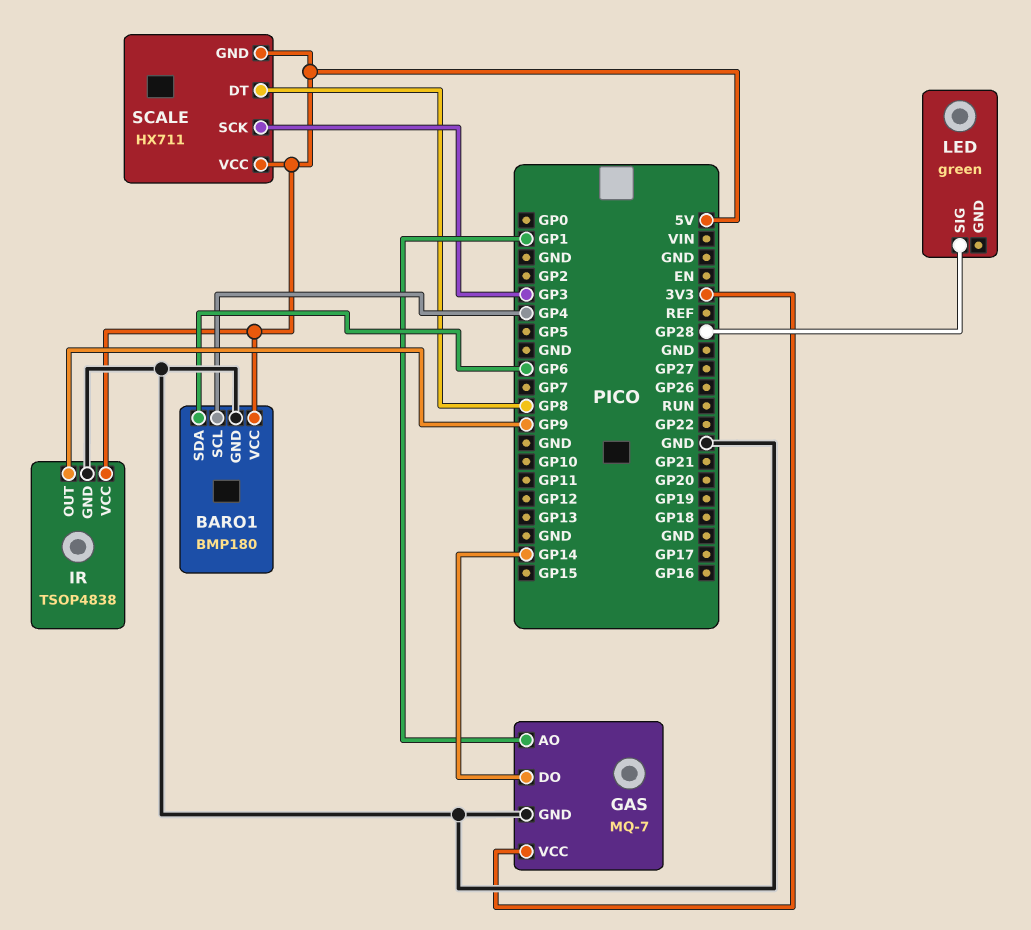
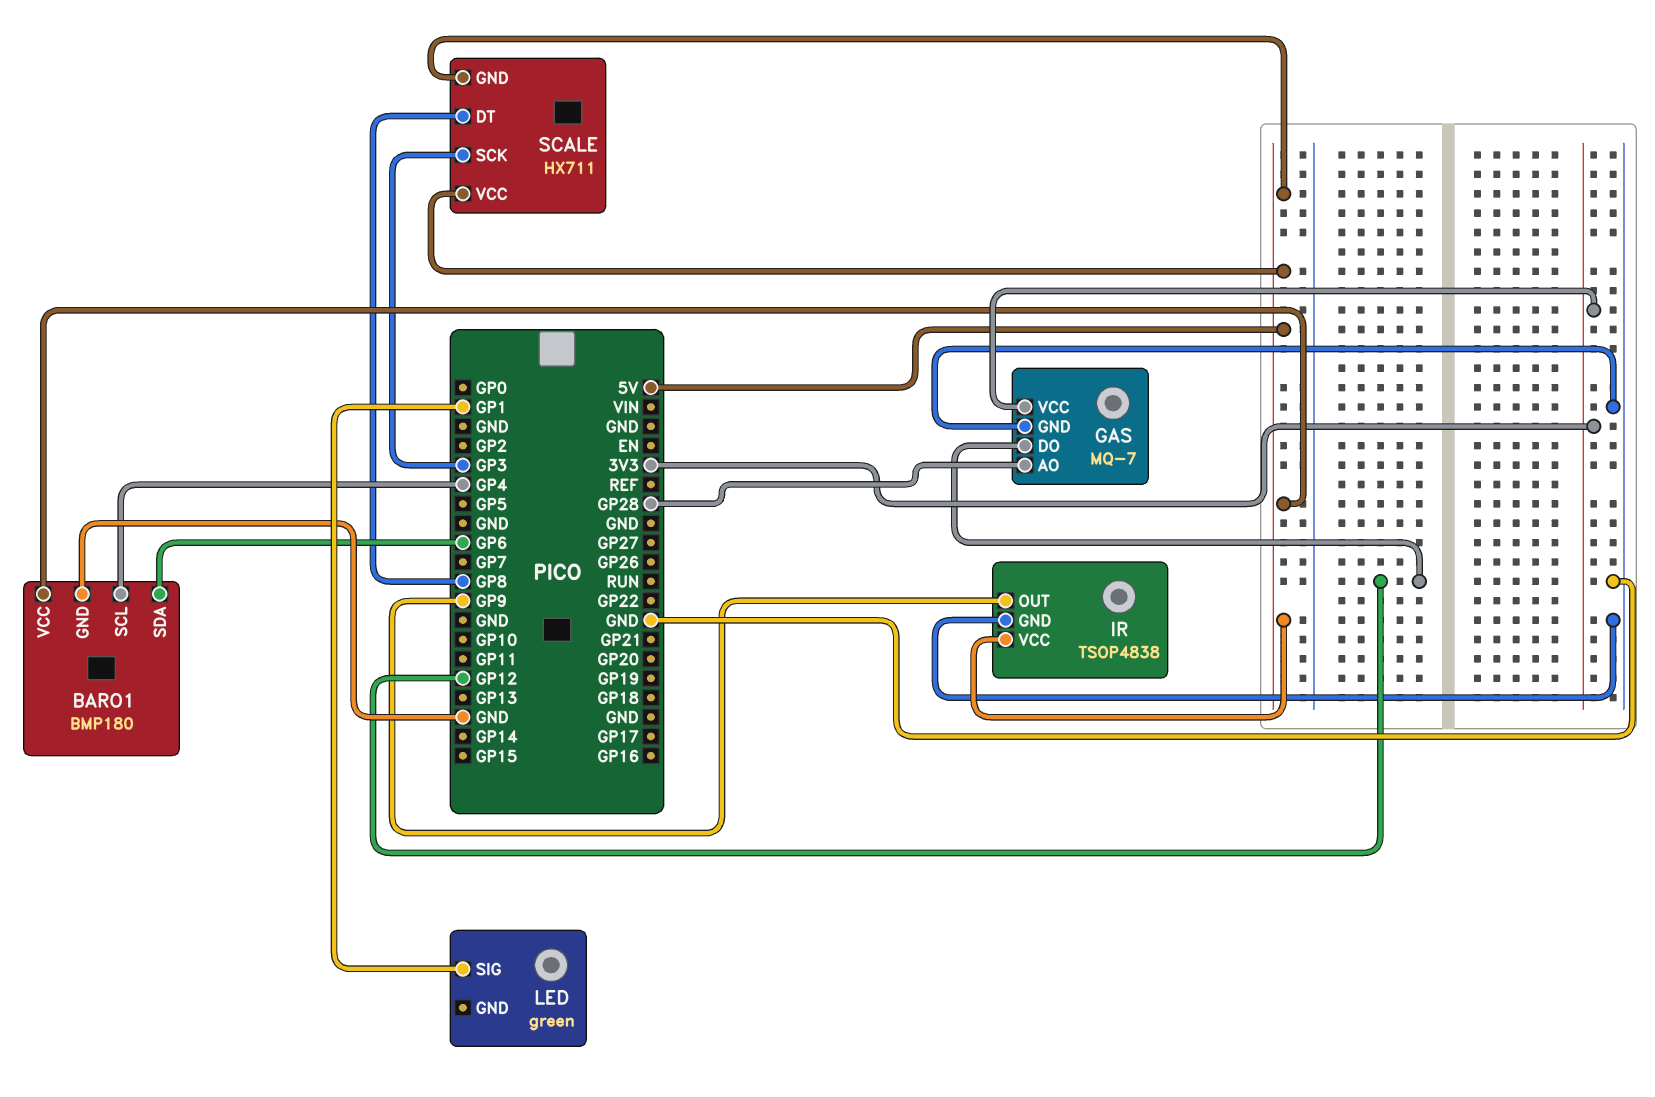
GAS pin AO: GP1 -> GP28
GAS pin DO: GP14 -> GP12
LED pin SIG: GP28 -> GP1

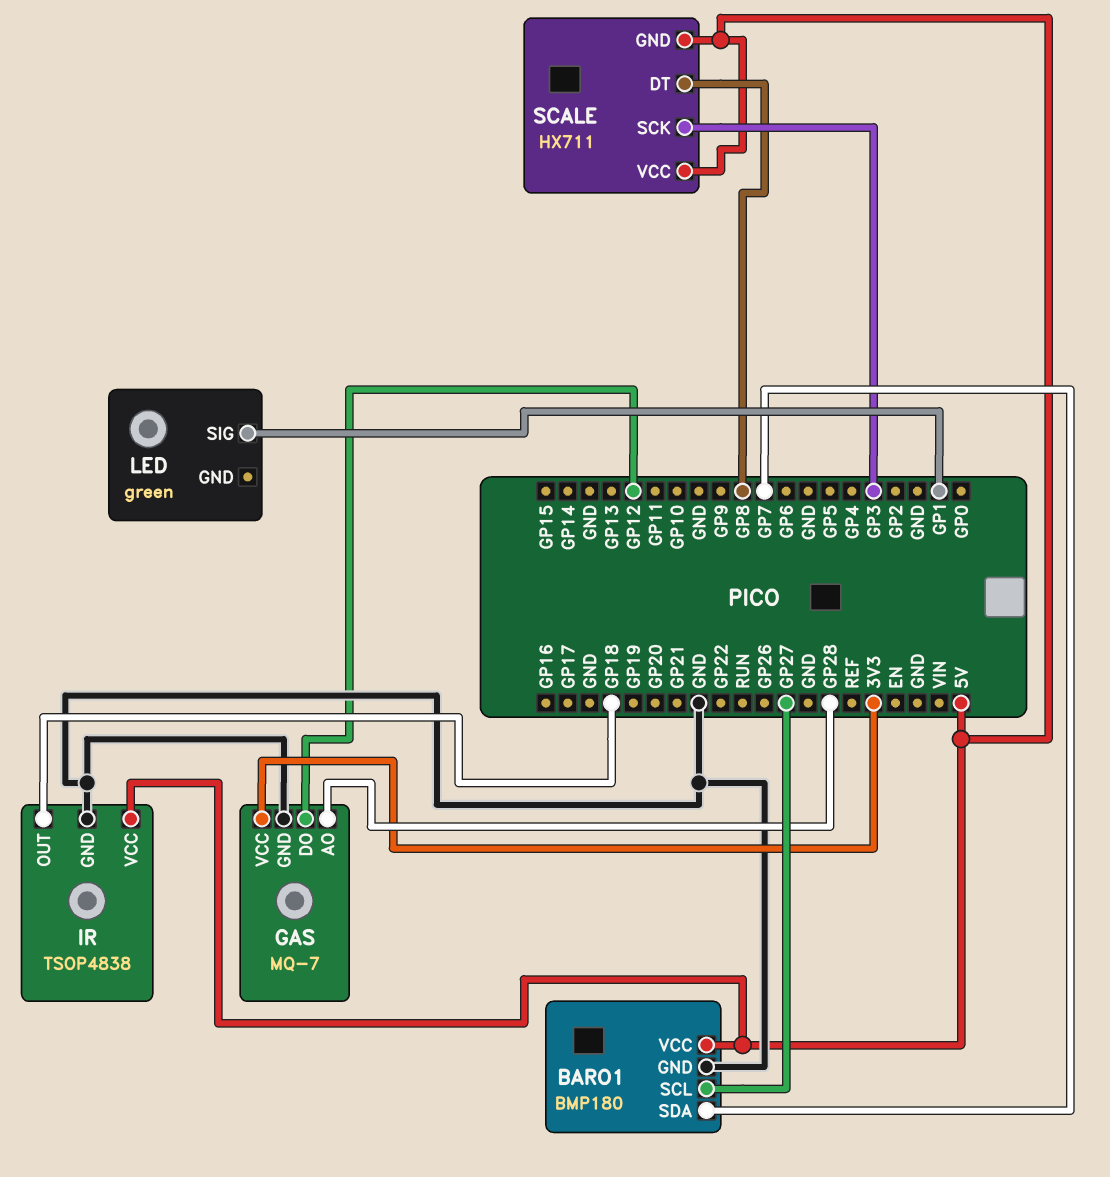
BARO1 pin SCL: GP4 -> GP27
BARO1 pin SDA: GP6 -> GP7
IR pin OUT: GP9 -> GP18

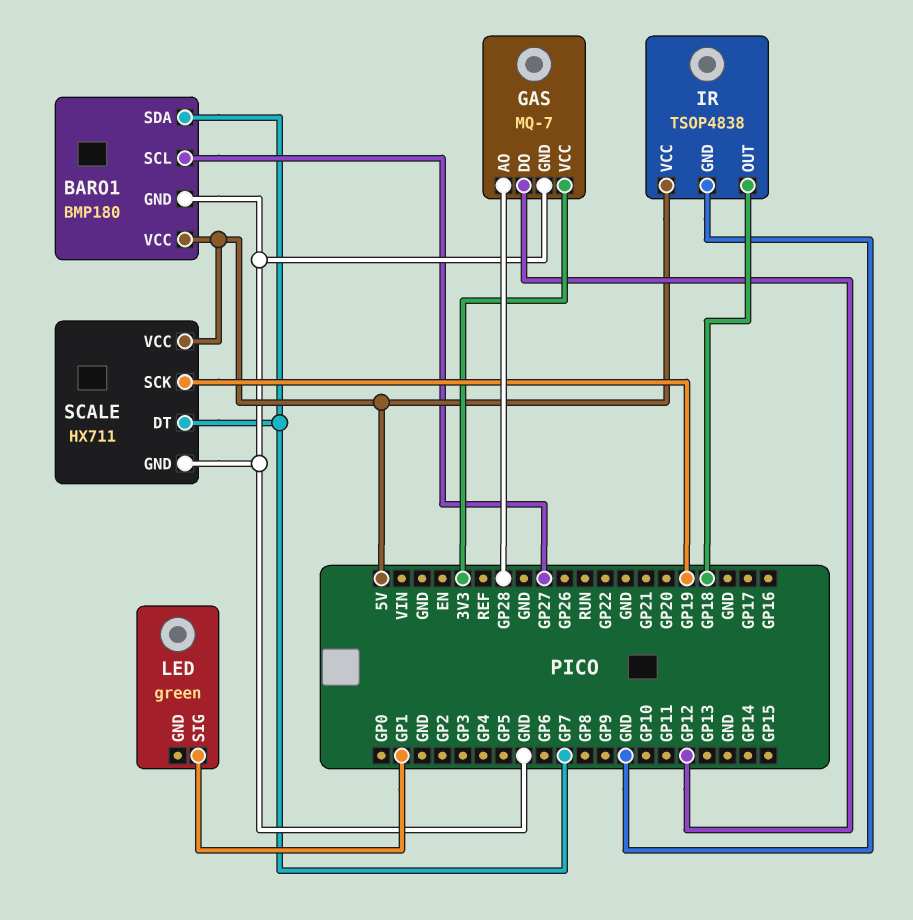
SCALE pin DT: GP8 -> GP7
SCALE pin GND: 5V -> GND
SCALE pin SCK: GP3 -> GP19

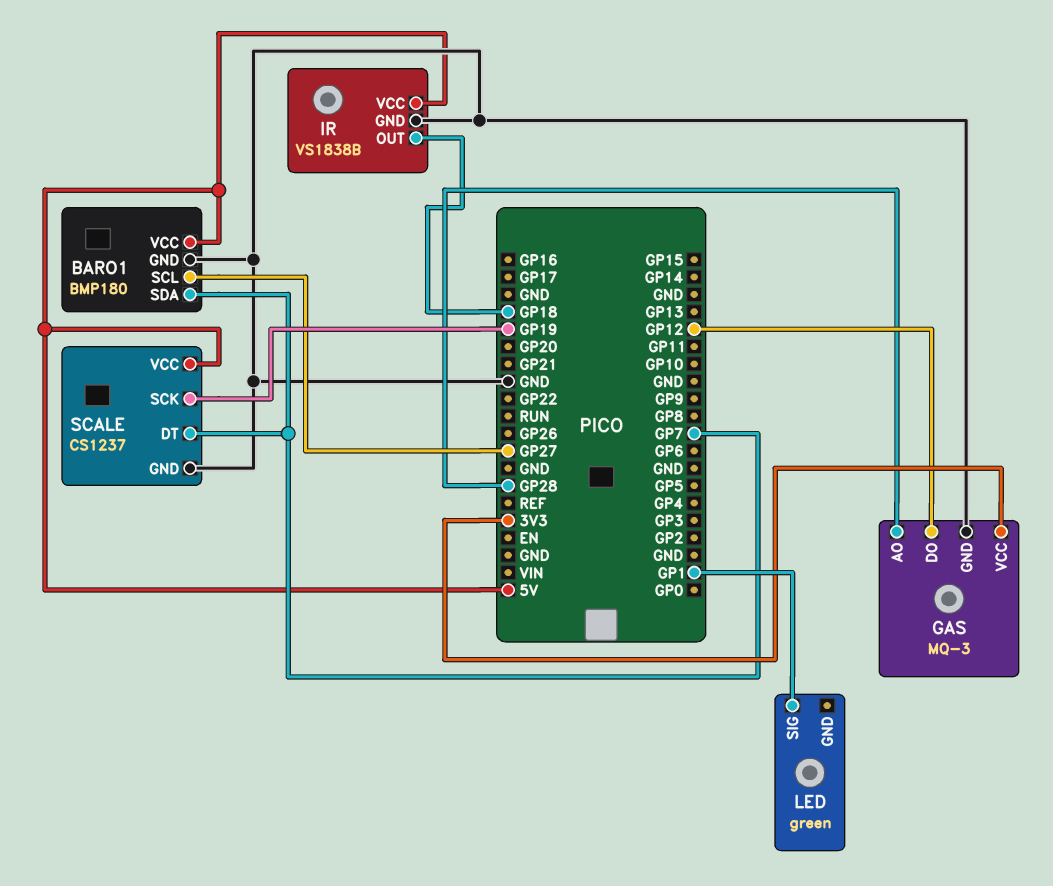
GAS: MQ-7 -> MQ-3
IR: TSOP4838 -> VS1838B
SCALE: HX711 -> CS1237

